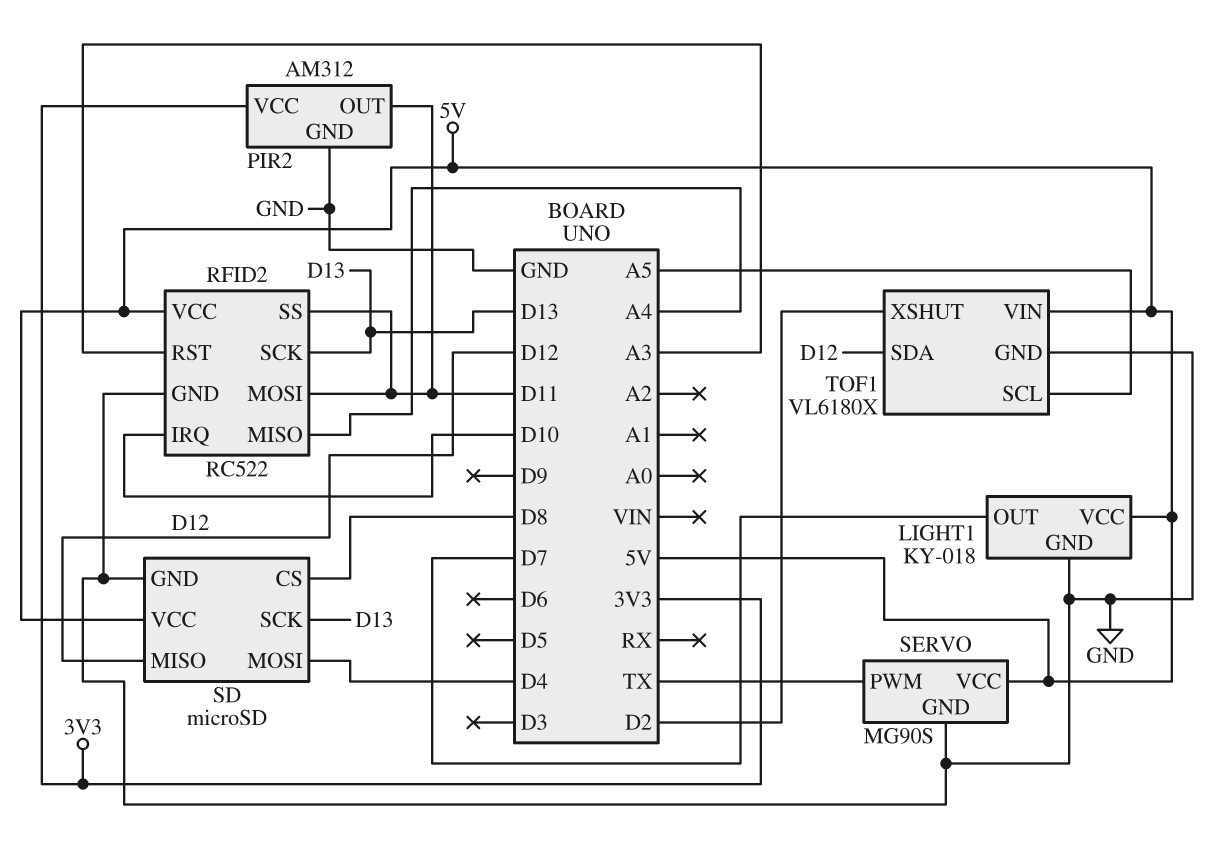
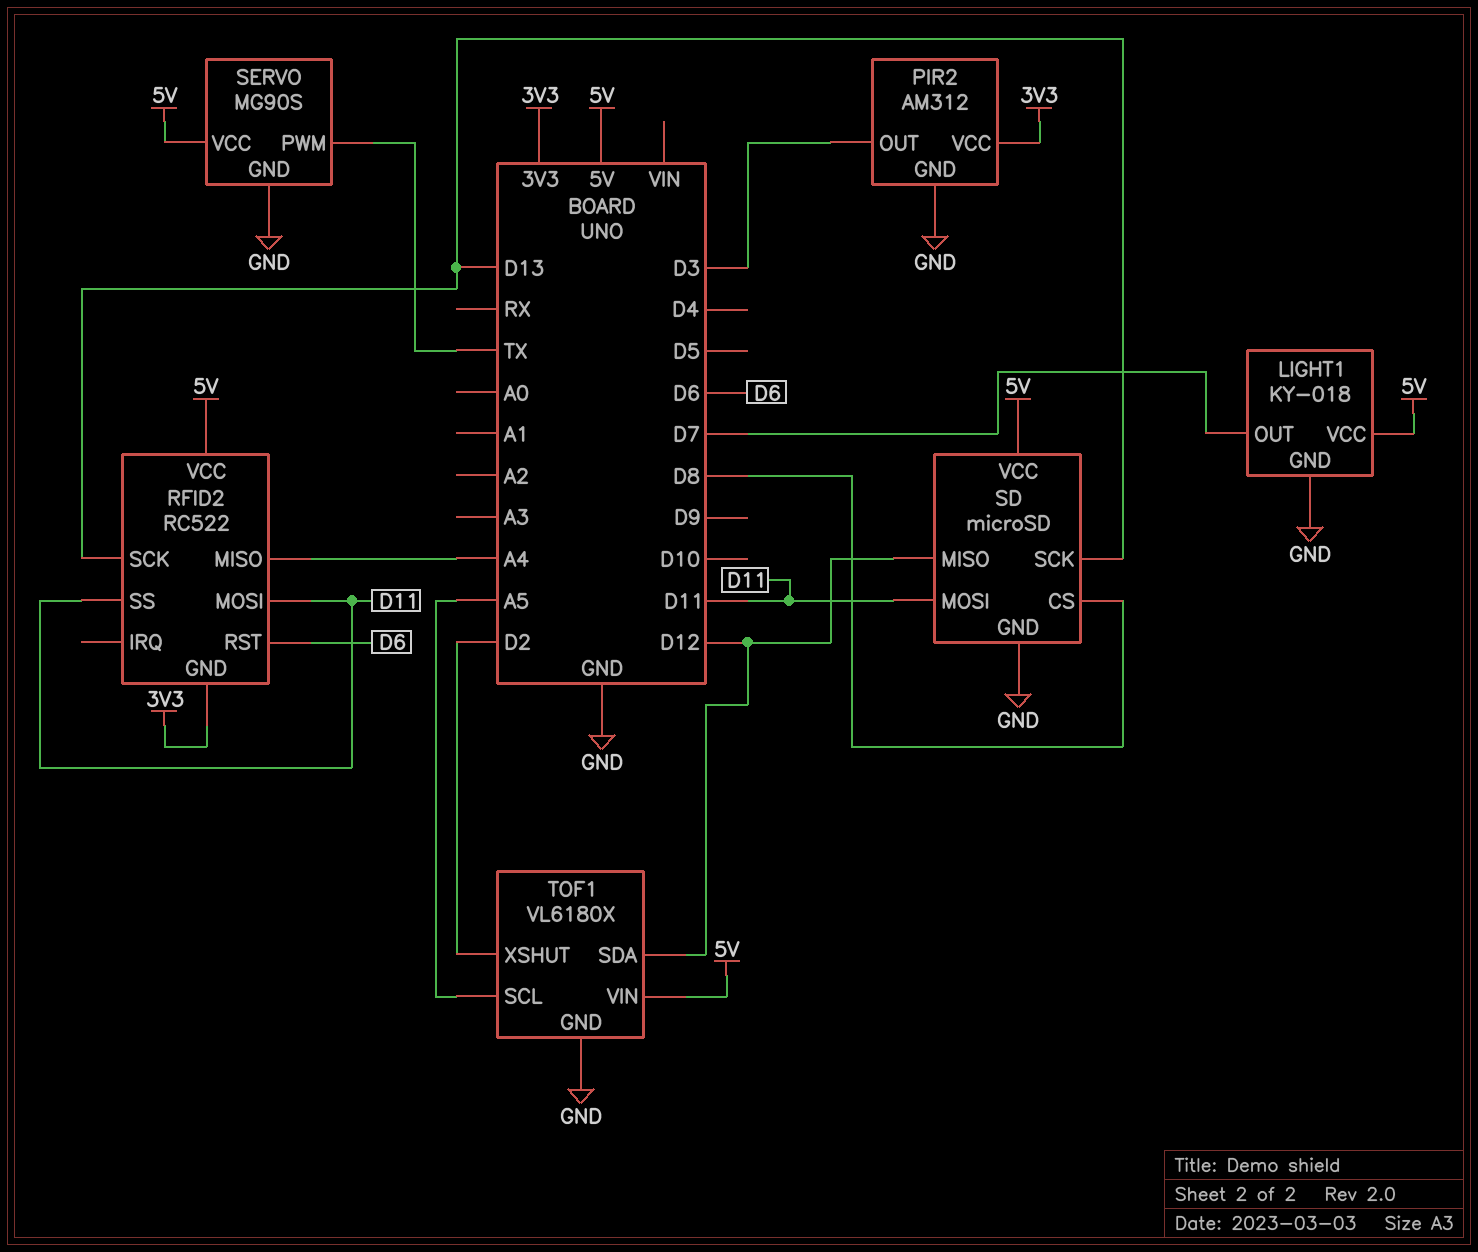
PIR2 pin OUT: D11 -> D3
RFID2 pin GND: GND -> 3V3
RFID2 pin IRQ: D10 -> none
RFID2 pin RST: A3 -> D6
SD pin MOSI: D4 -> D11

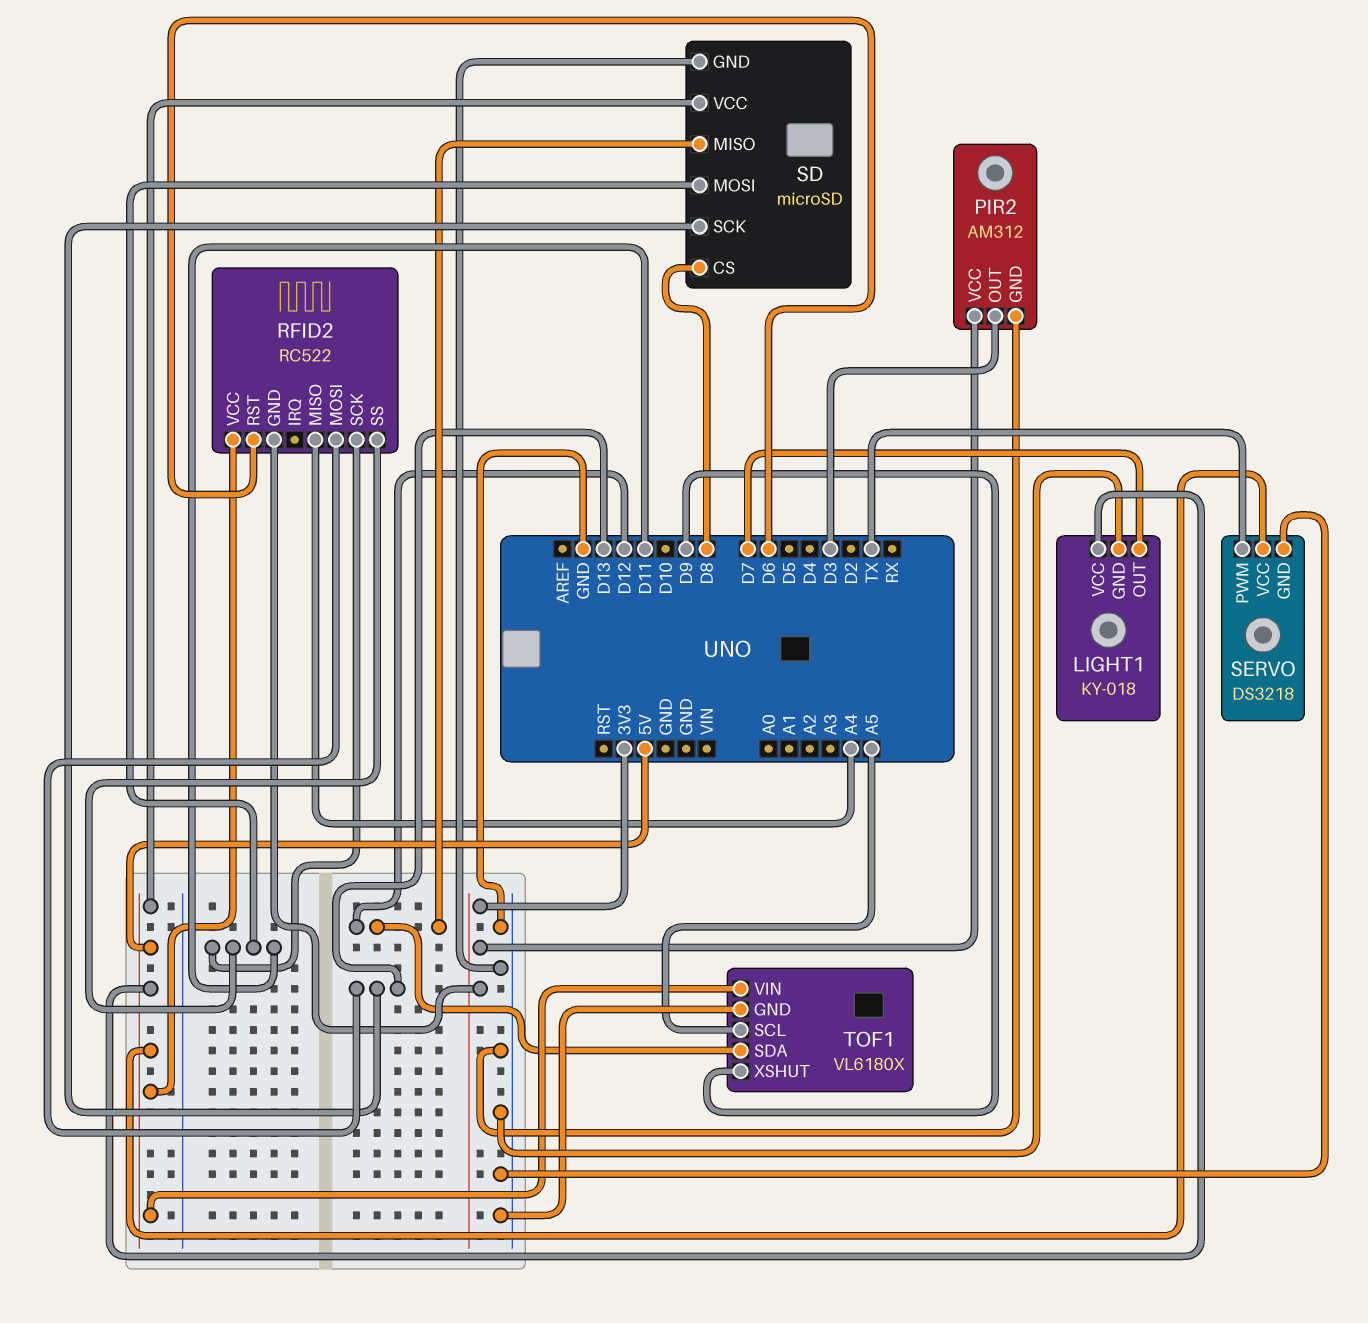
RFID2 pin MOSI: D11 -> D13
RFID2 pin SCK: D13 -> D11
SERVO: MG90S -> DS3218
TOF1 pin XSHUT: D2 -> D9

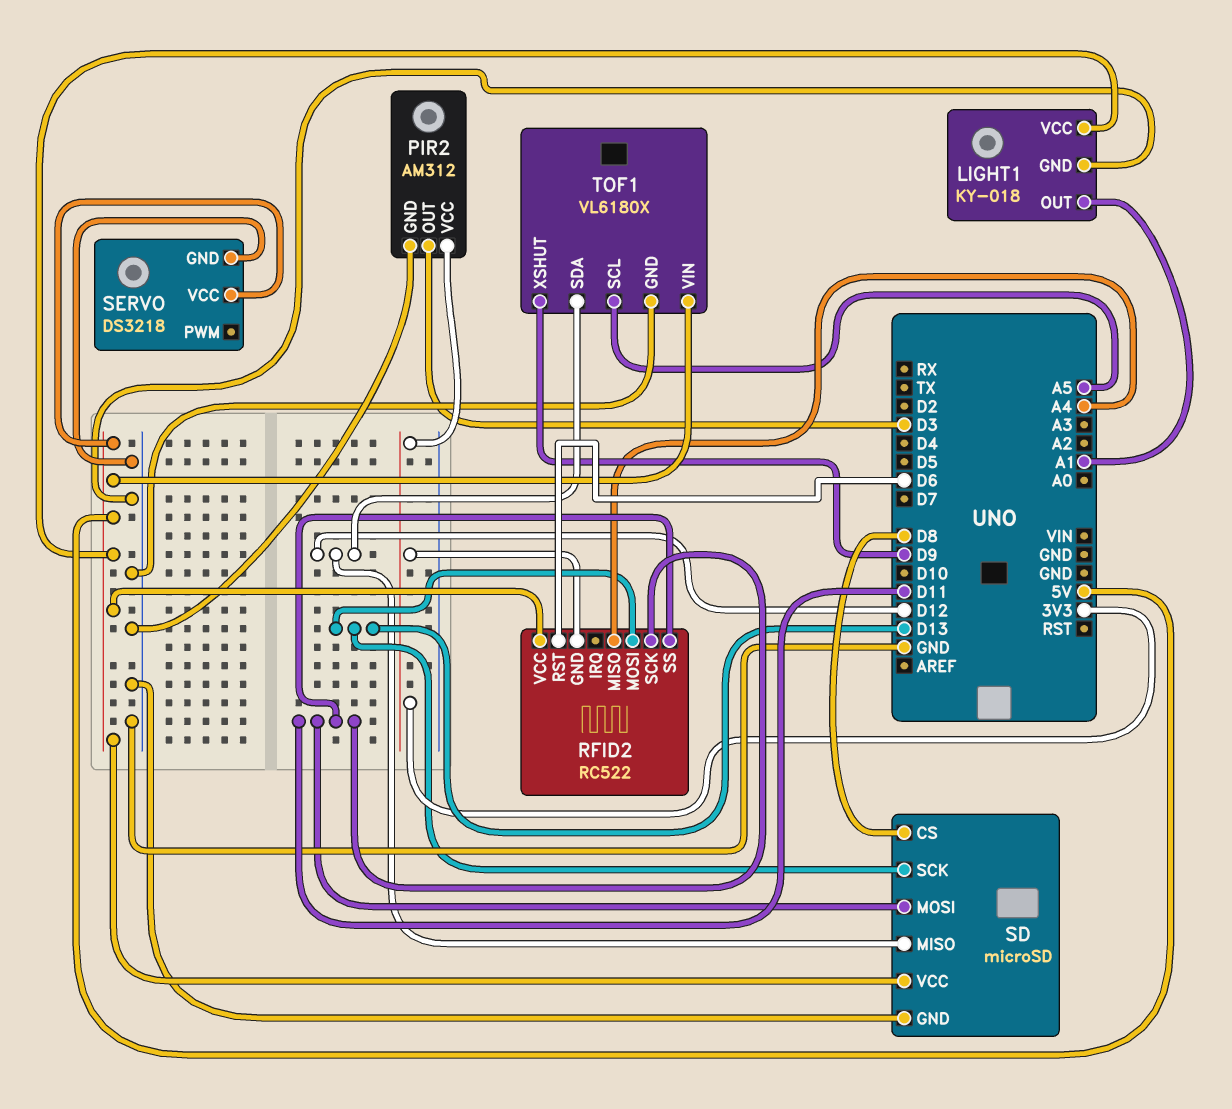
LIGHT1 pin OUT: D7 -> A1
SERVO pin PWM: TX -> none

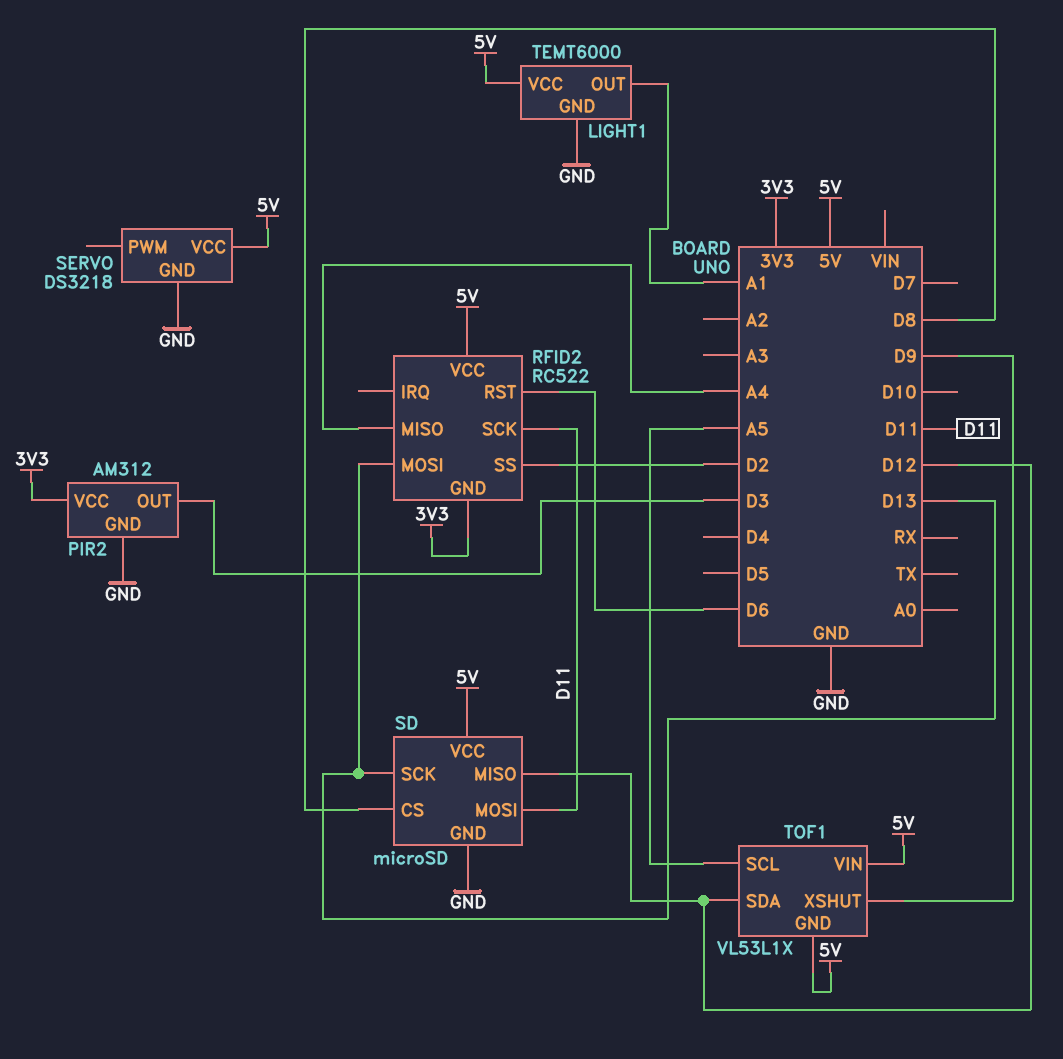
LIGHT1: KY-018 -> TEMT6000
RFID2 pin SS: D11 -> D2
TOF1: VL6180X -> VL53L1X
TOF1 pin GND: GND -> 5V

